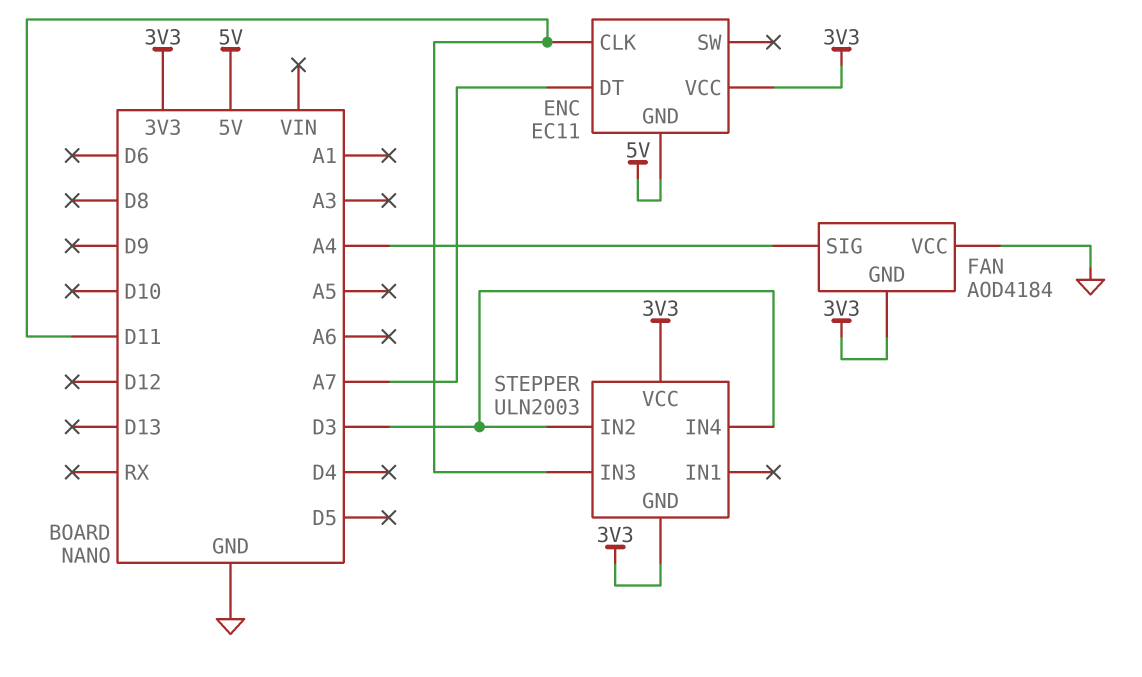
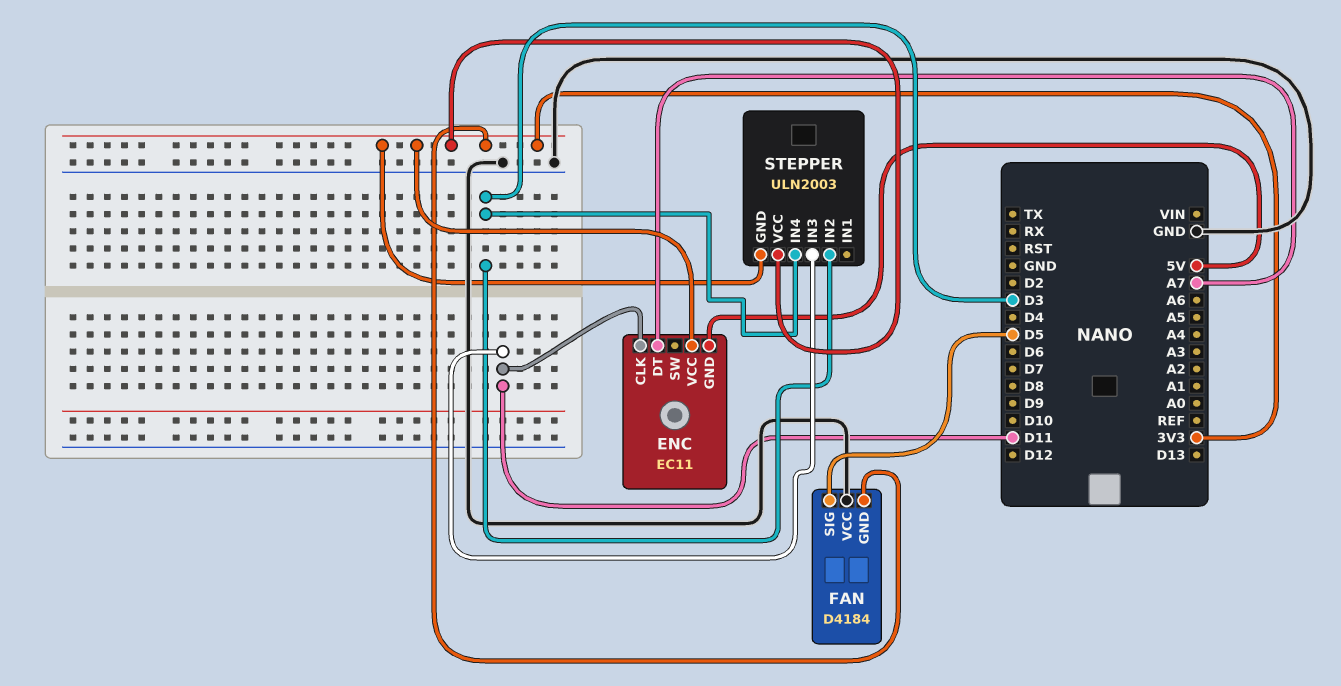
FAN: AOD4184 -> D4184
FAN pin SIG: A4 -> D5

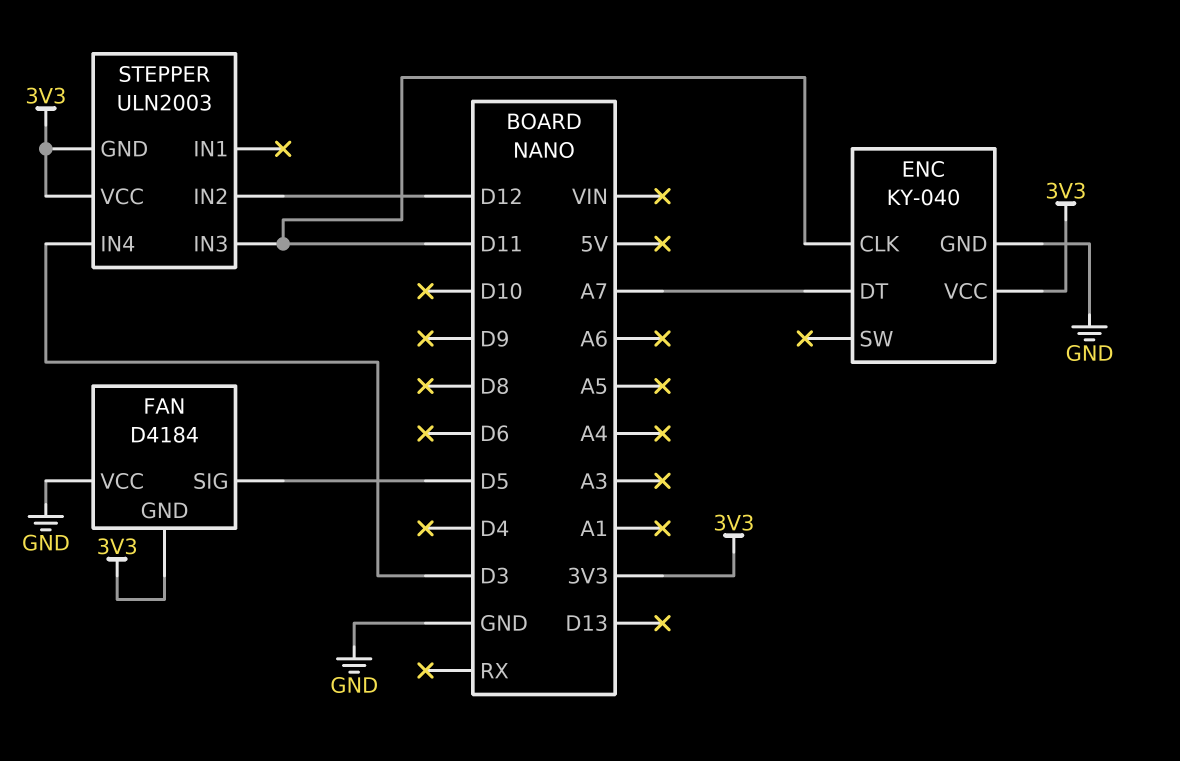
ENC: EC11 -> KY-040
ENC pin GND: 5V -> GND
STEPPER pin IN2: D3 -> D12

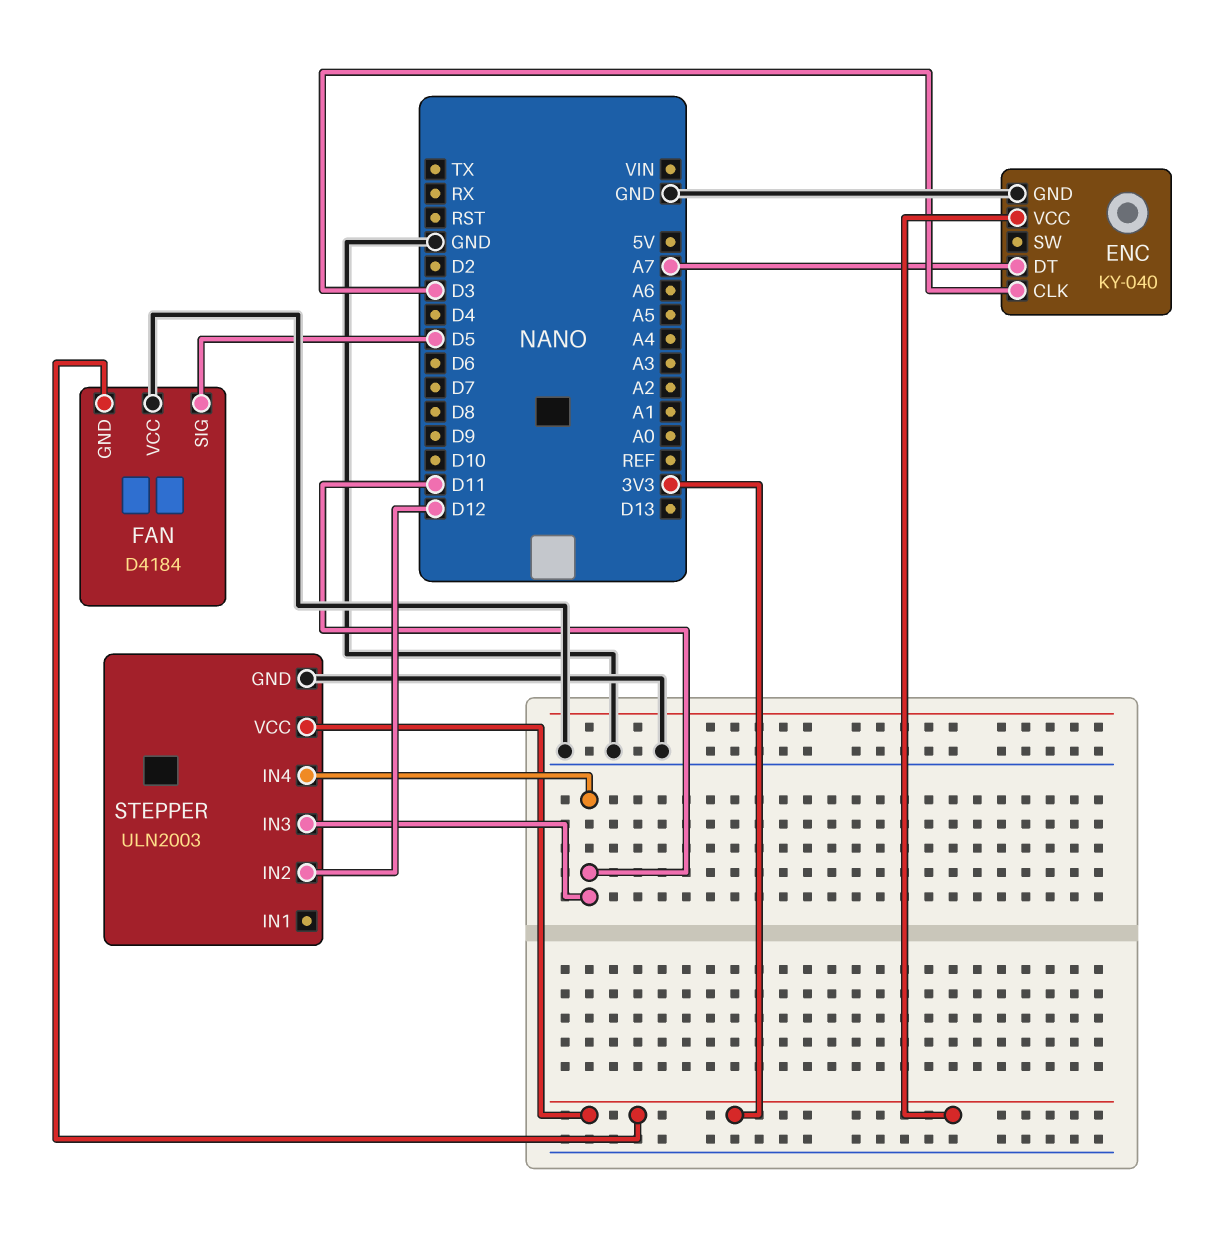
ENC pin CLK: D11 -> D3
STEPPER pin GND: 3V3 -> GND
STEPPER pin IN4: D3 -> D11

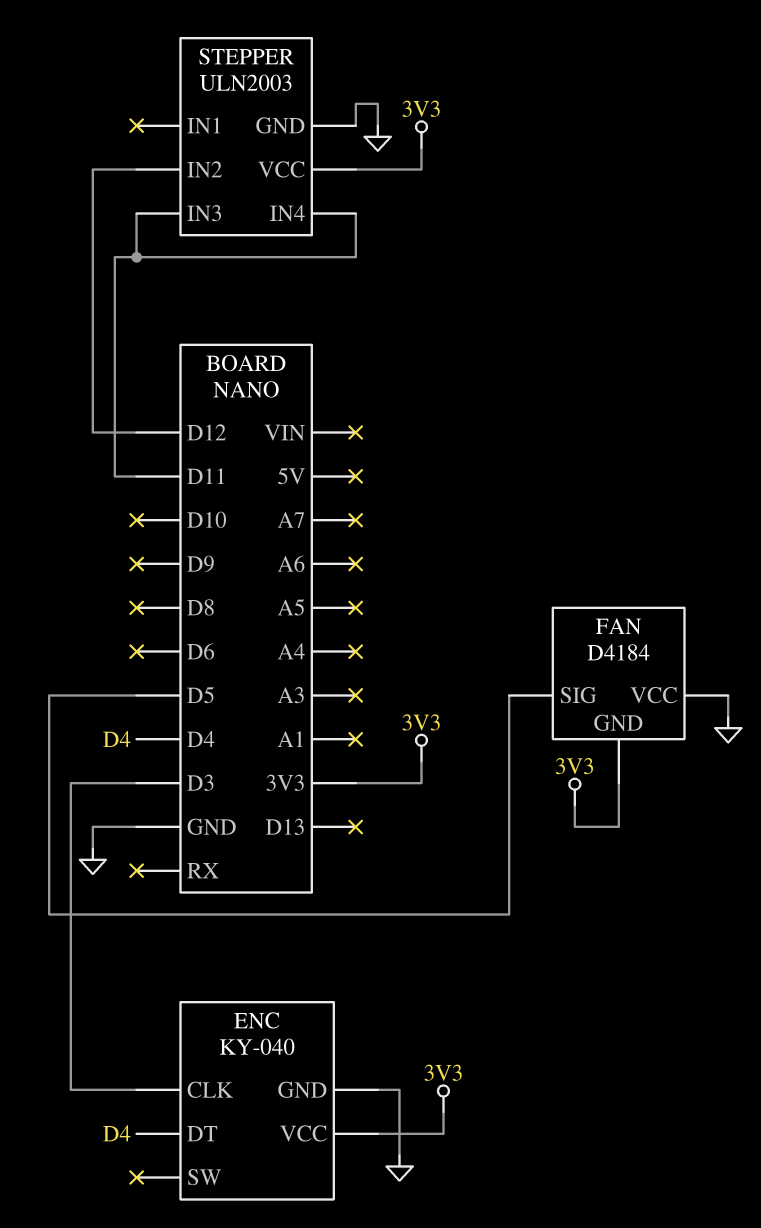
ENC pin DT: A7 -> D4

